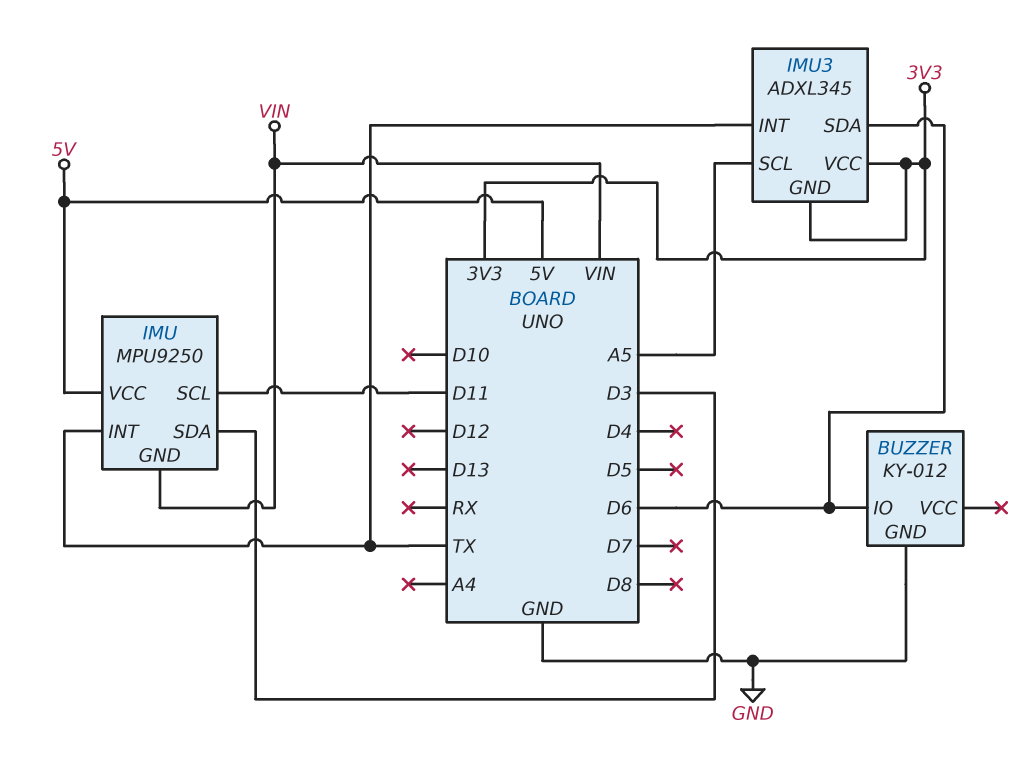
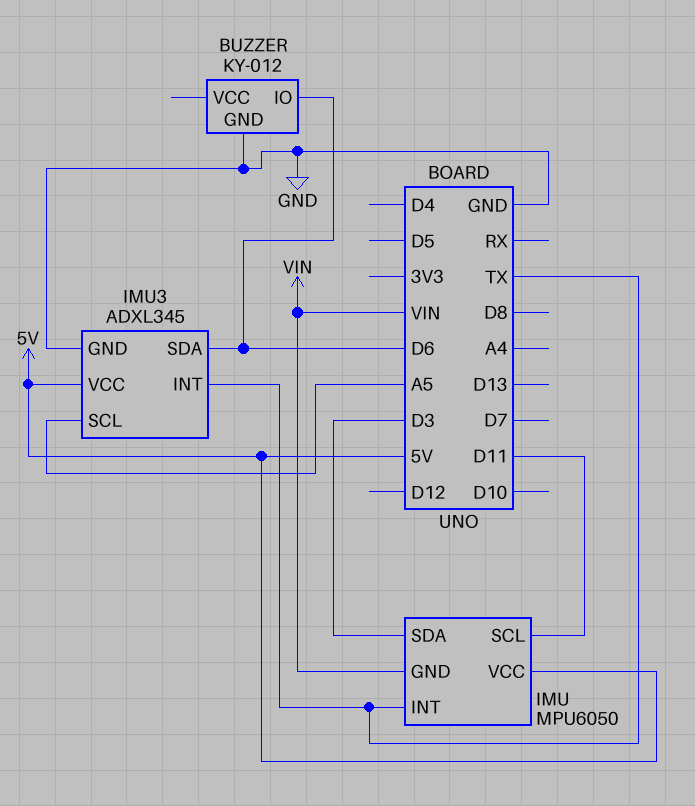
IMU: MPU9250 -> MPU6050
IMU3 pin GND: 3V3 -> GND
IMU3 pin VCC: 3V3 -> 5V

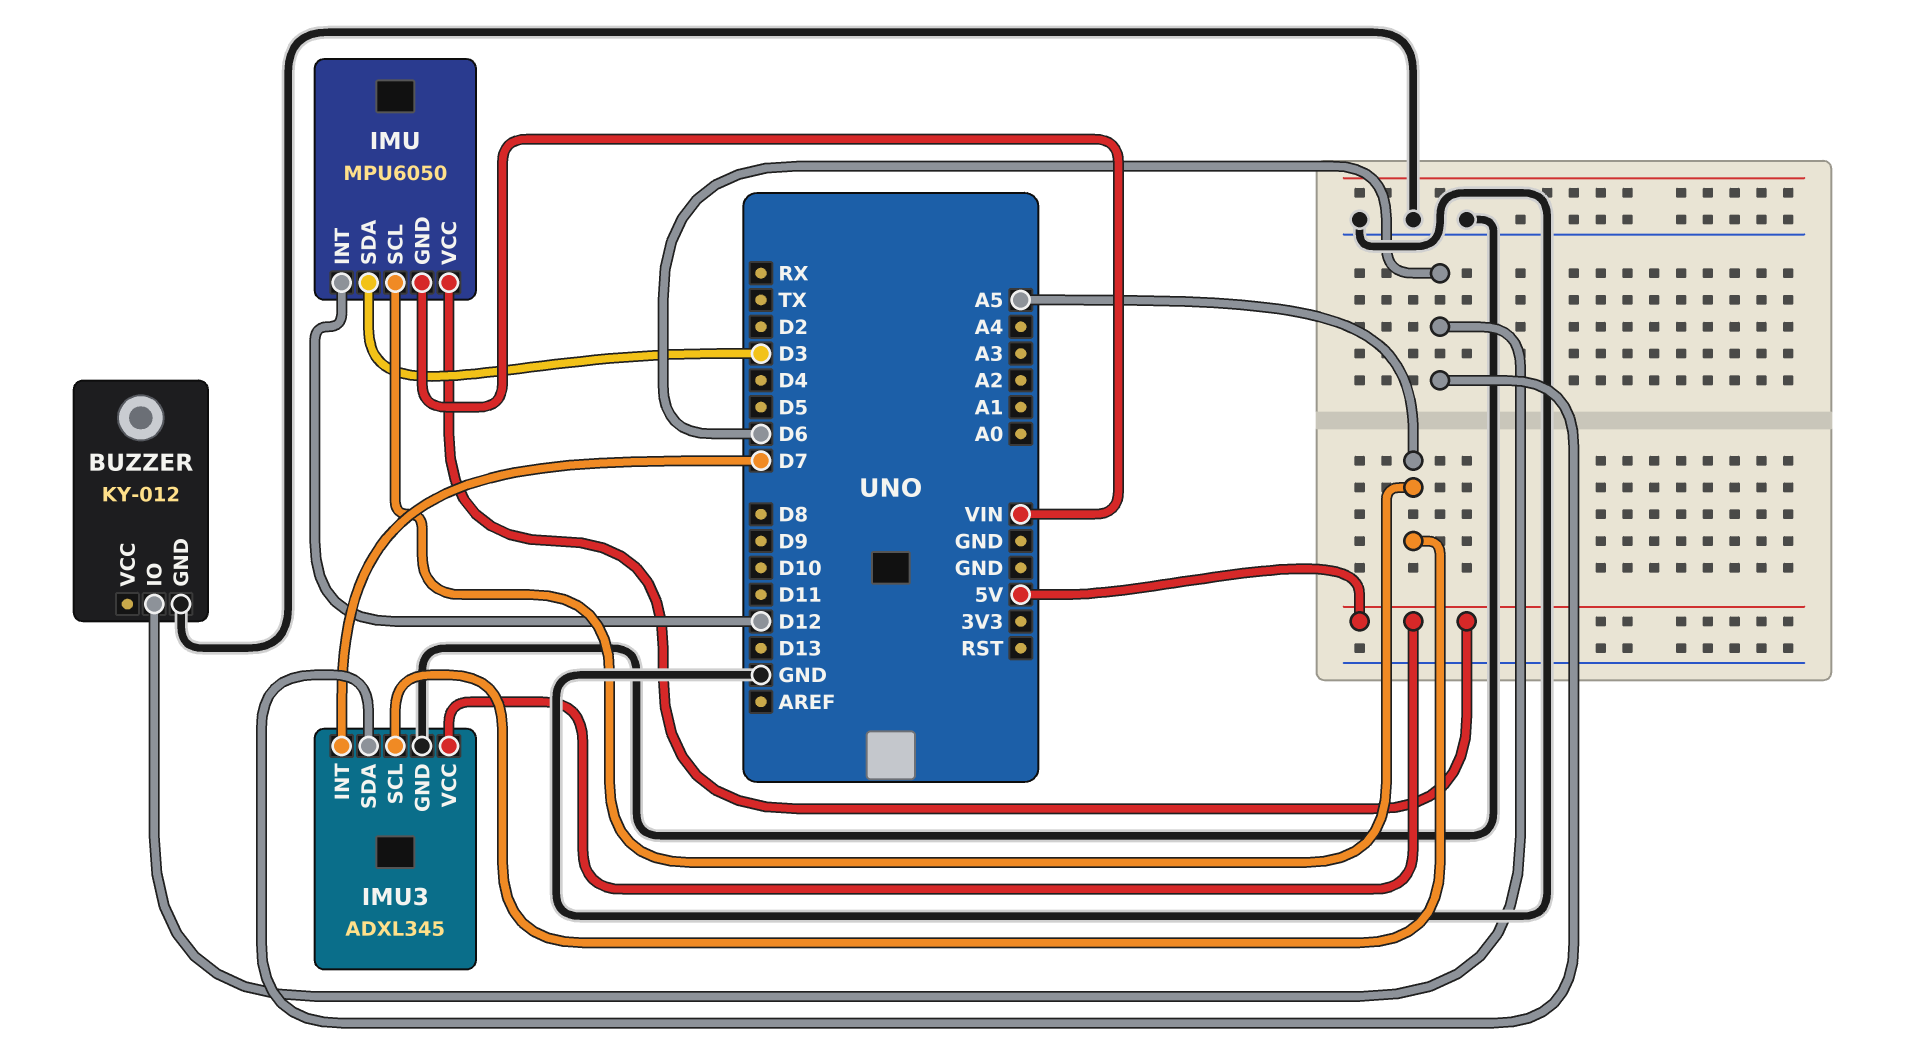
IMU pin INT: TX -> D12
IMU pin SCL: D11 -> A5
IMU3 pin INT: TX -> D7

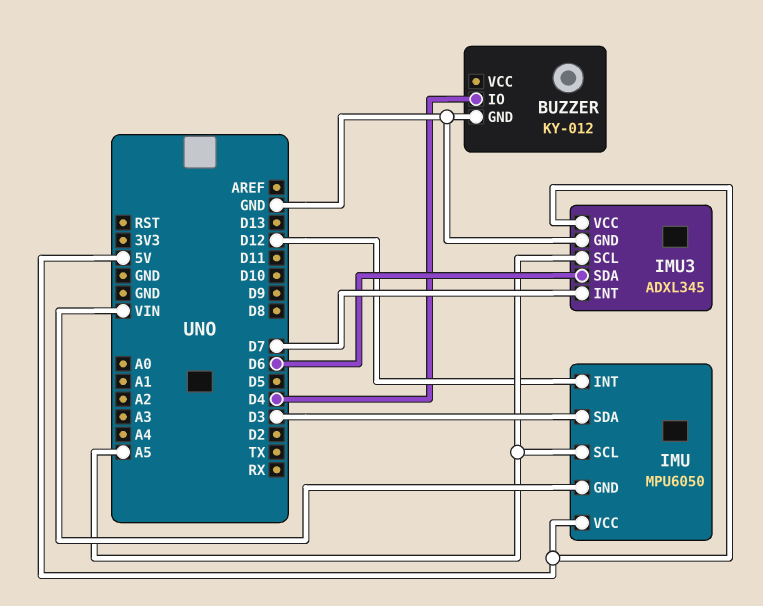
BUZZER pin IO: D6 -> D4

